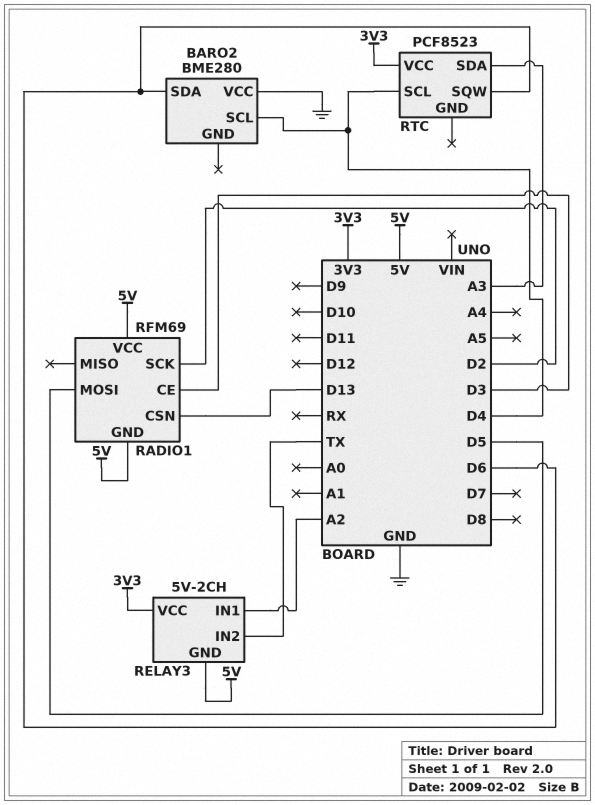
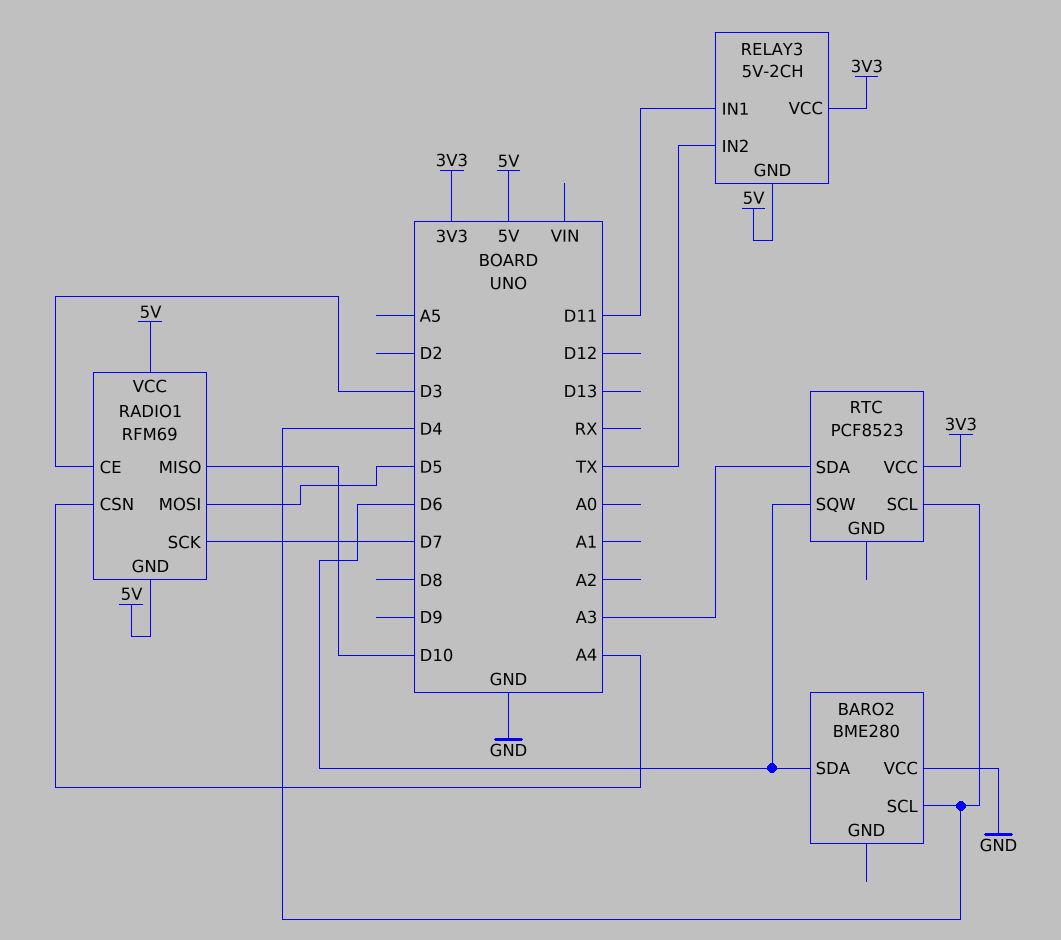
RADIO1 pin CSN: D13 -> A4
RADIO1 pin MISO: none -> D10
RADIO1 pin SCK: D2 -> D7
RELAY3 pin IN1: A2 -> D11

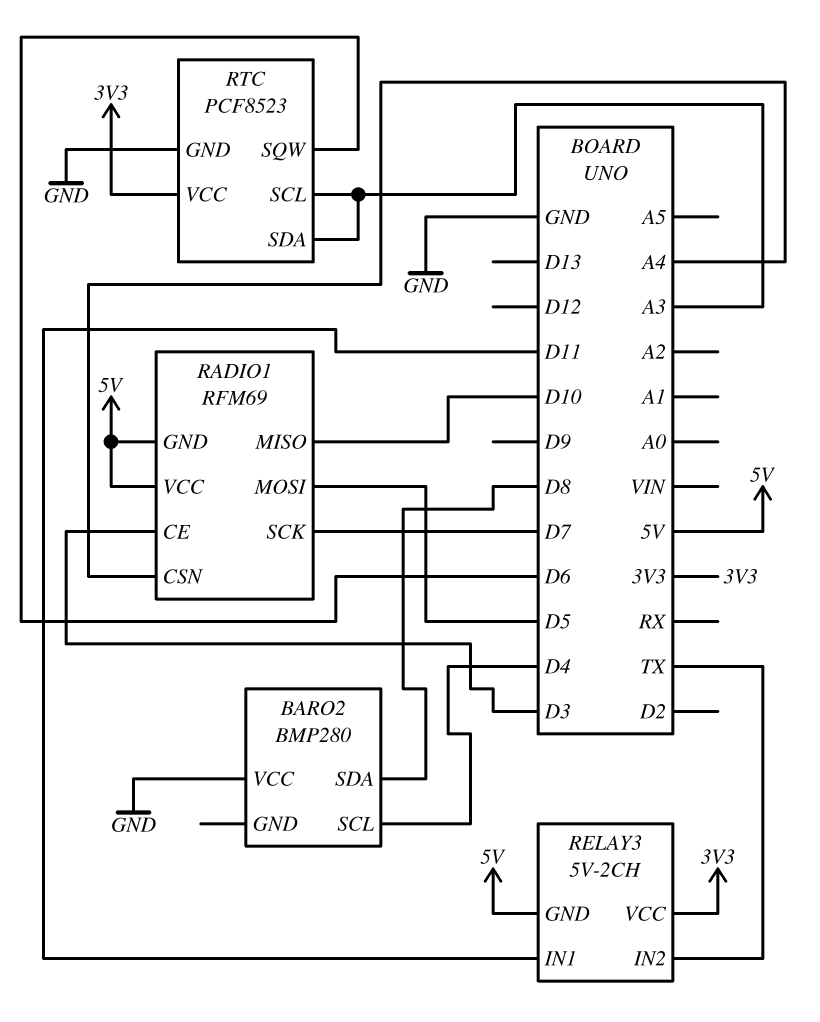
BARO2: BME280 -> BMP280
BARO2 pin SDA: D6 -> D8
RTC pin GND: none -> GND
RTC pin SCL: D4 -> A3

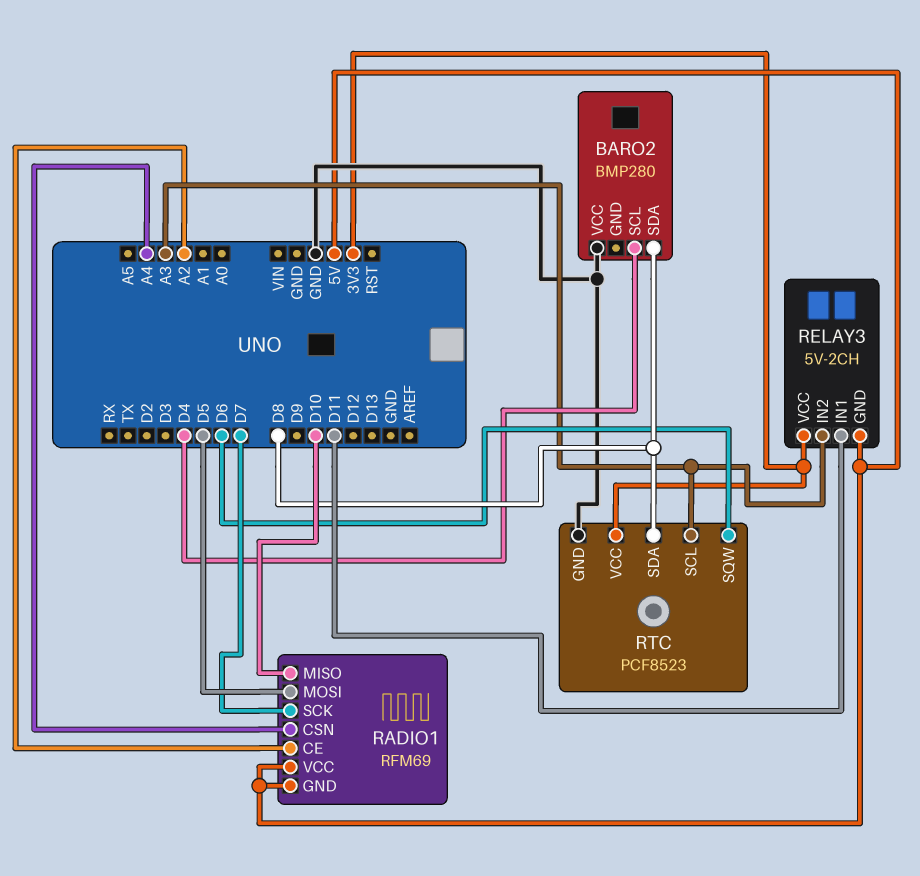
RADIO1 pin CE: D3 -> A2
RELAY3 pin IN2: TX -> A3
RTC pin SDA: A3 -> D8

